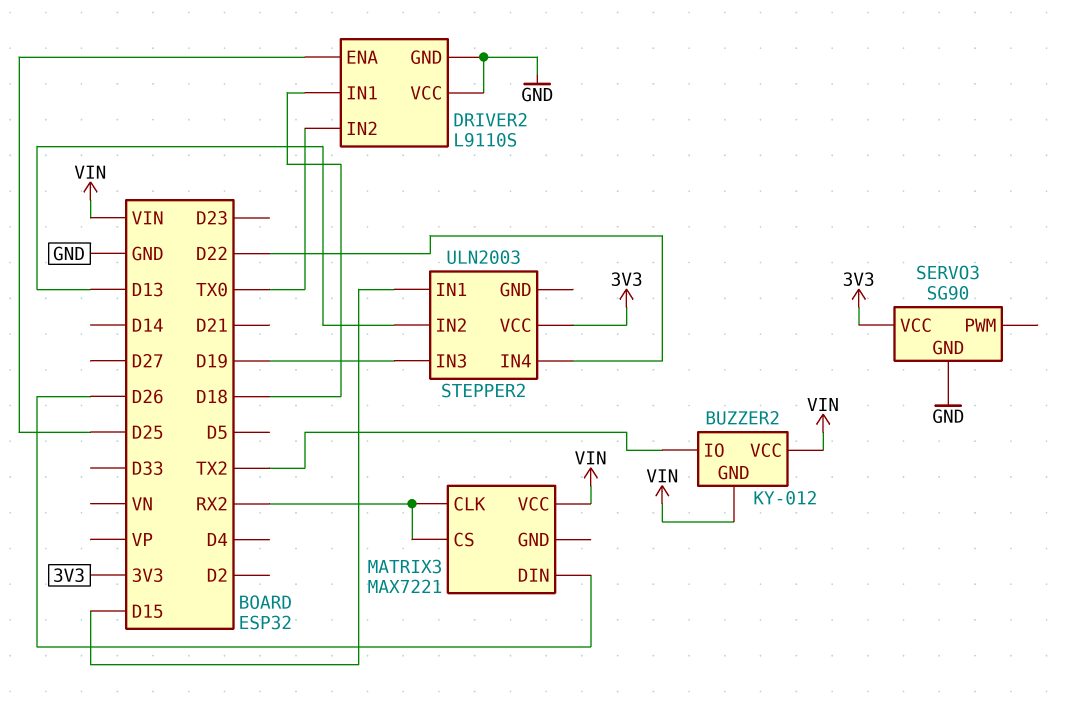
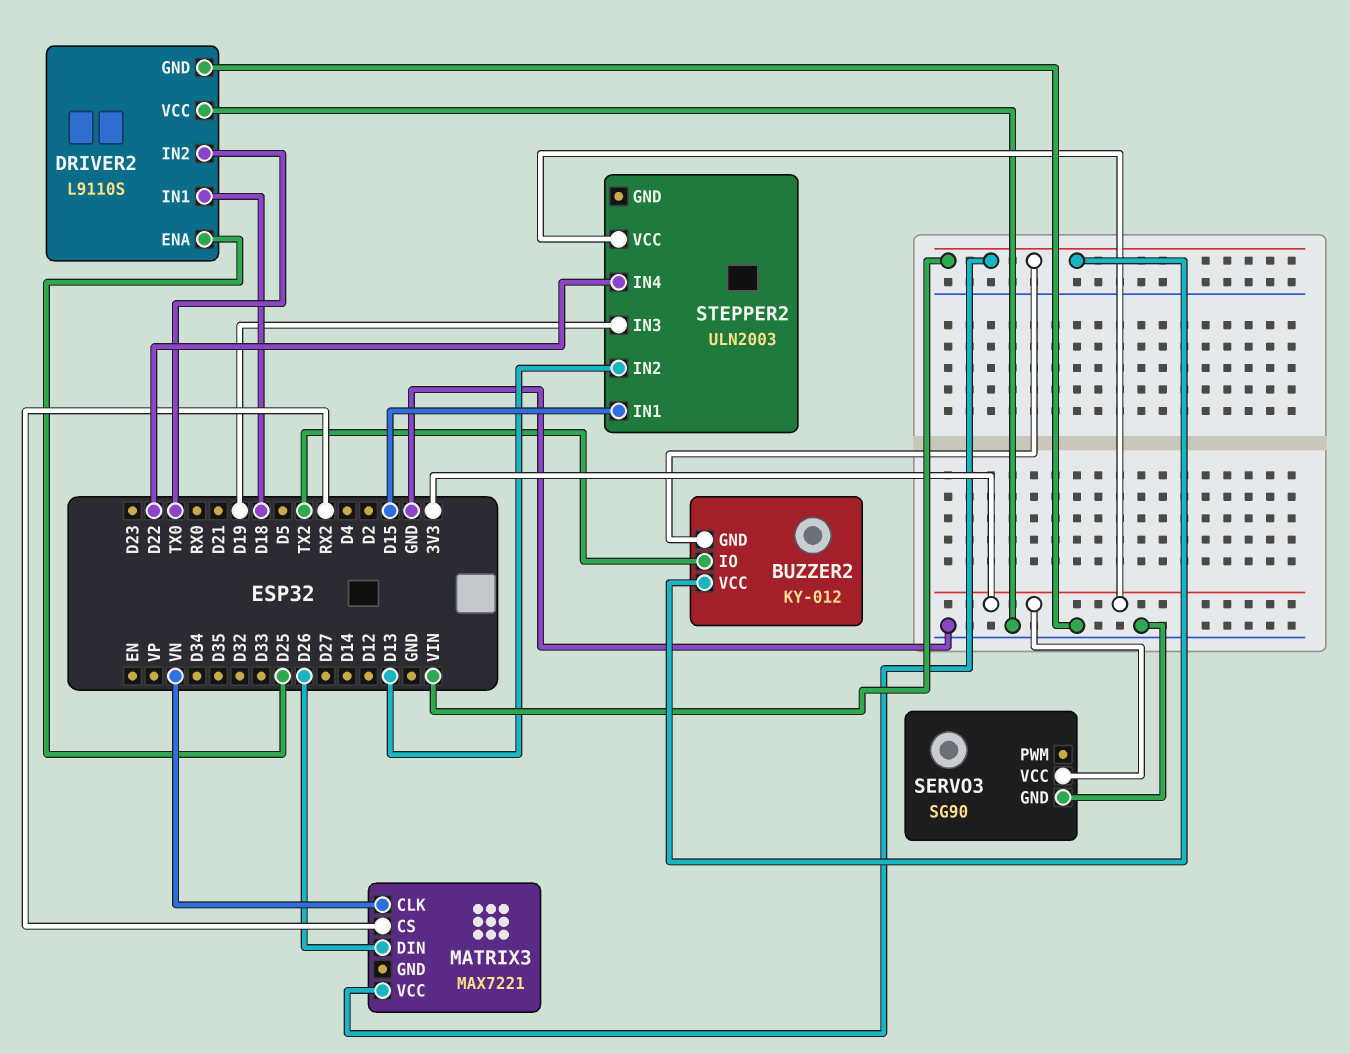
MATRIX3 pin CLK: RX2 -> VN

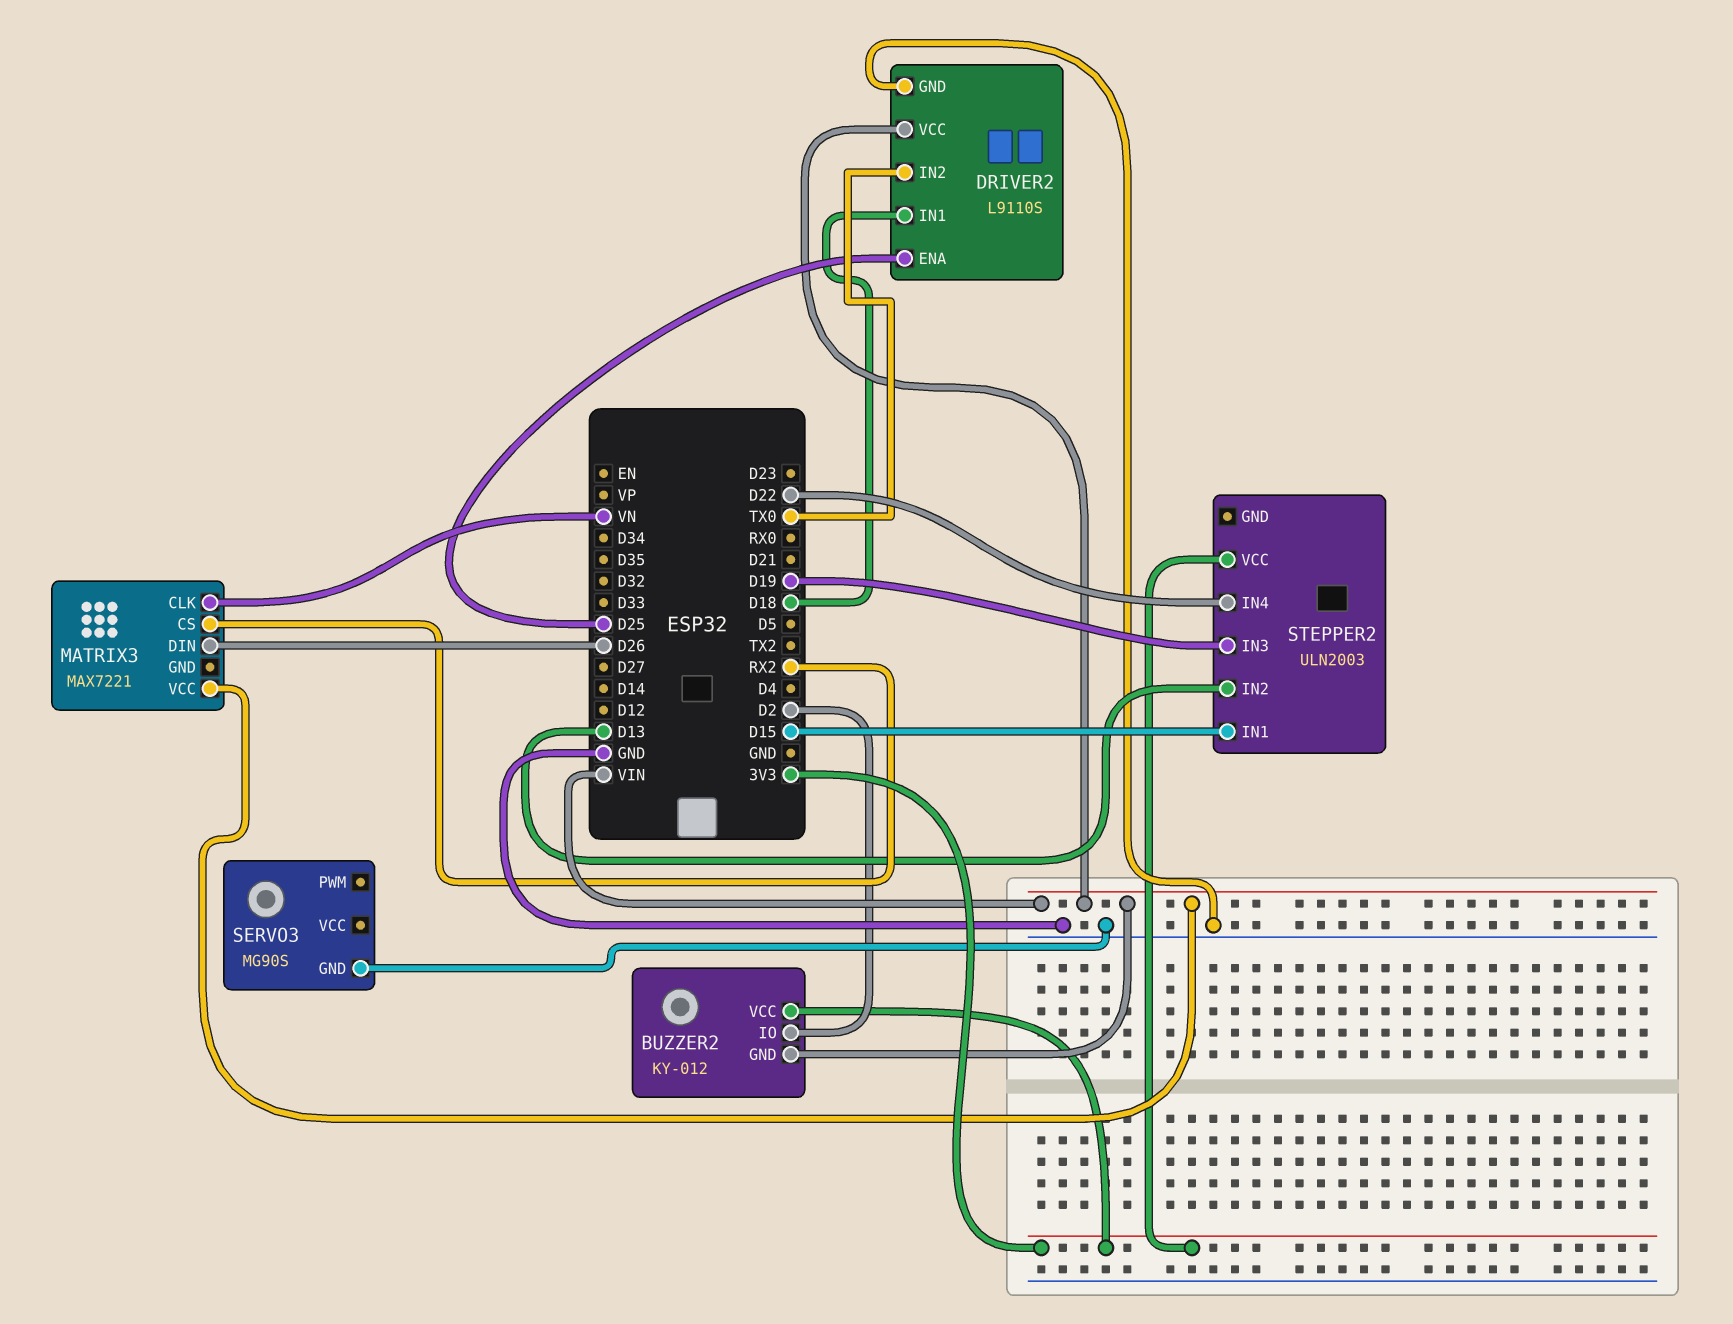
BUZZER2 pin IO: TX2 -> D2
BUZZER2 pin VCC: VIN -> 3V3
DRIVER2 pin VCC: GND -> VIN
SERVO3: SG90 -> MG90S
SERVO3 pin VCC: 3V3 -> none

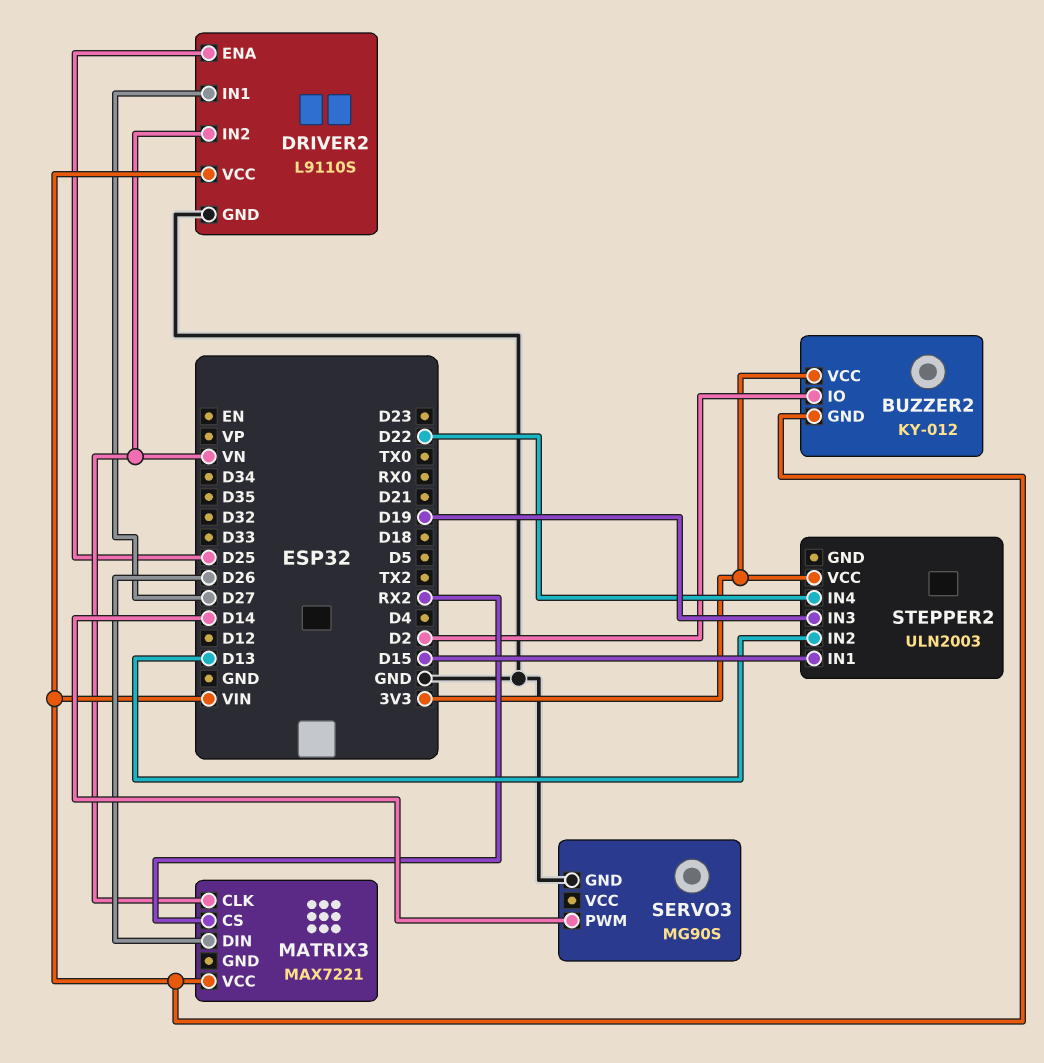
DRIVER2 pin IN1: D18 -> D27
DRIVER2 pin IN2: TX0 -> VN
SERVO3 pin PWM: none -> D14

